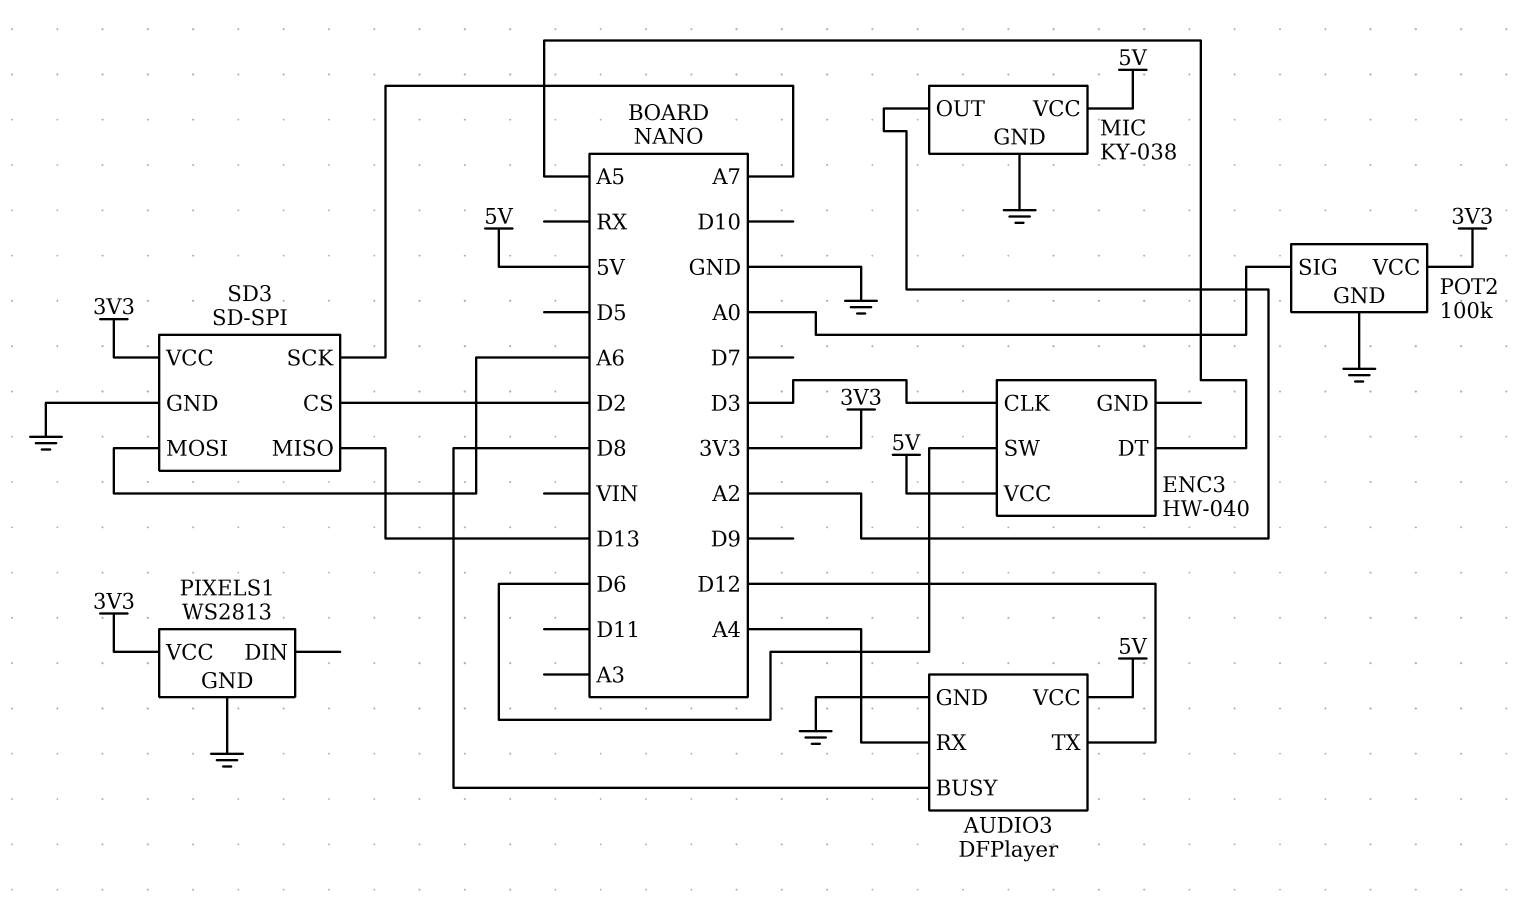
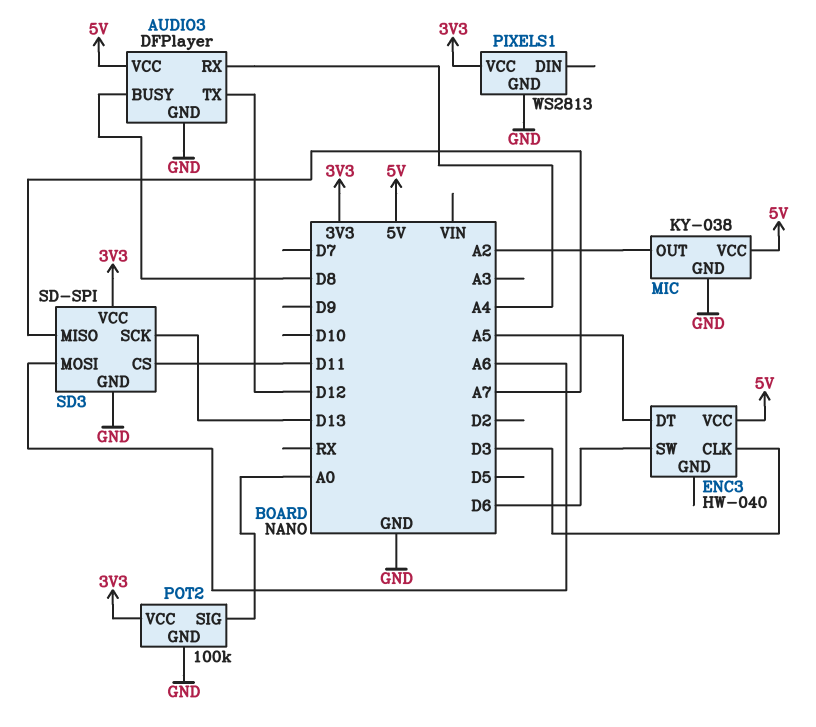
SD3 pin CS: D2 -> D11
SD3 pin MISO: D13 -> A7
SD3 pin SCK: A7 -> D13

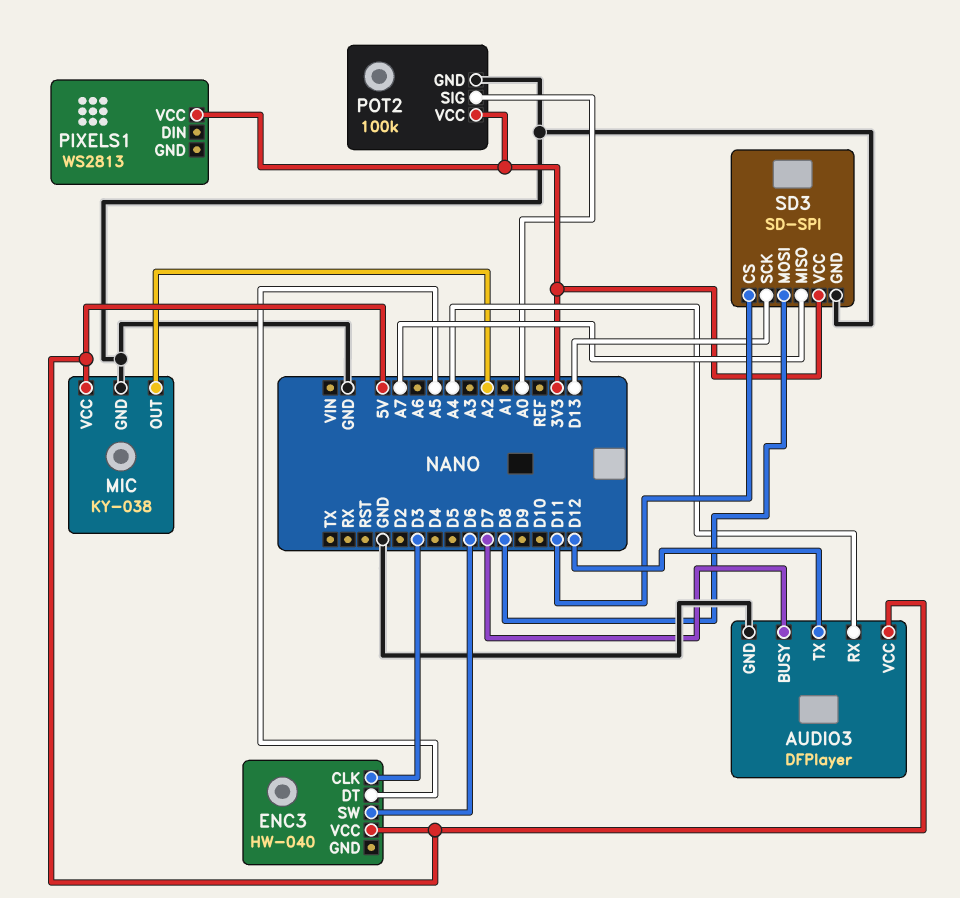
AUDIO3 pin BUSY: D8 -> D7
PIXELS1 pin GND: GND -> none
SD3 pin MOSI: A6 -> D8

